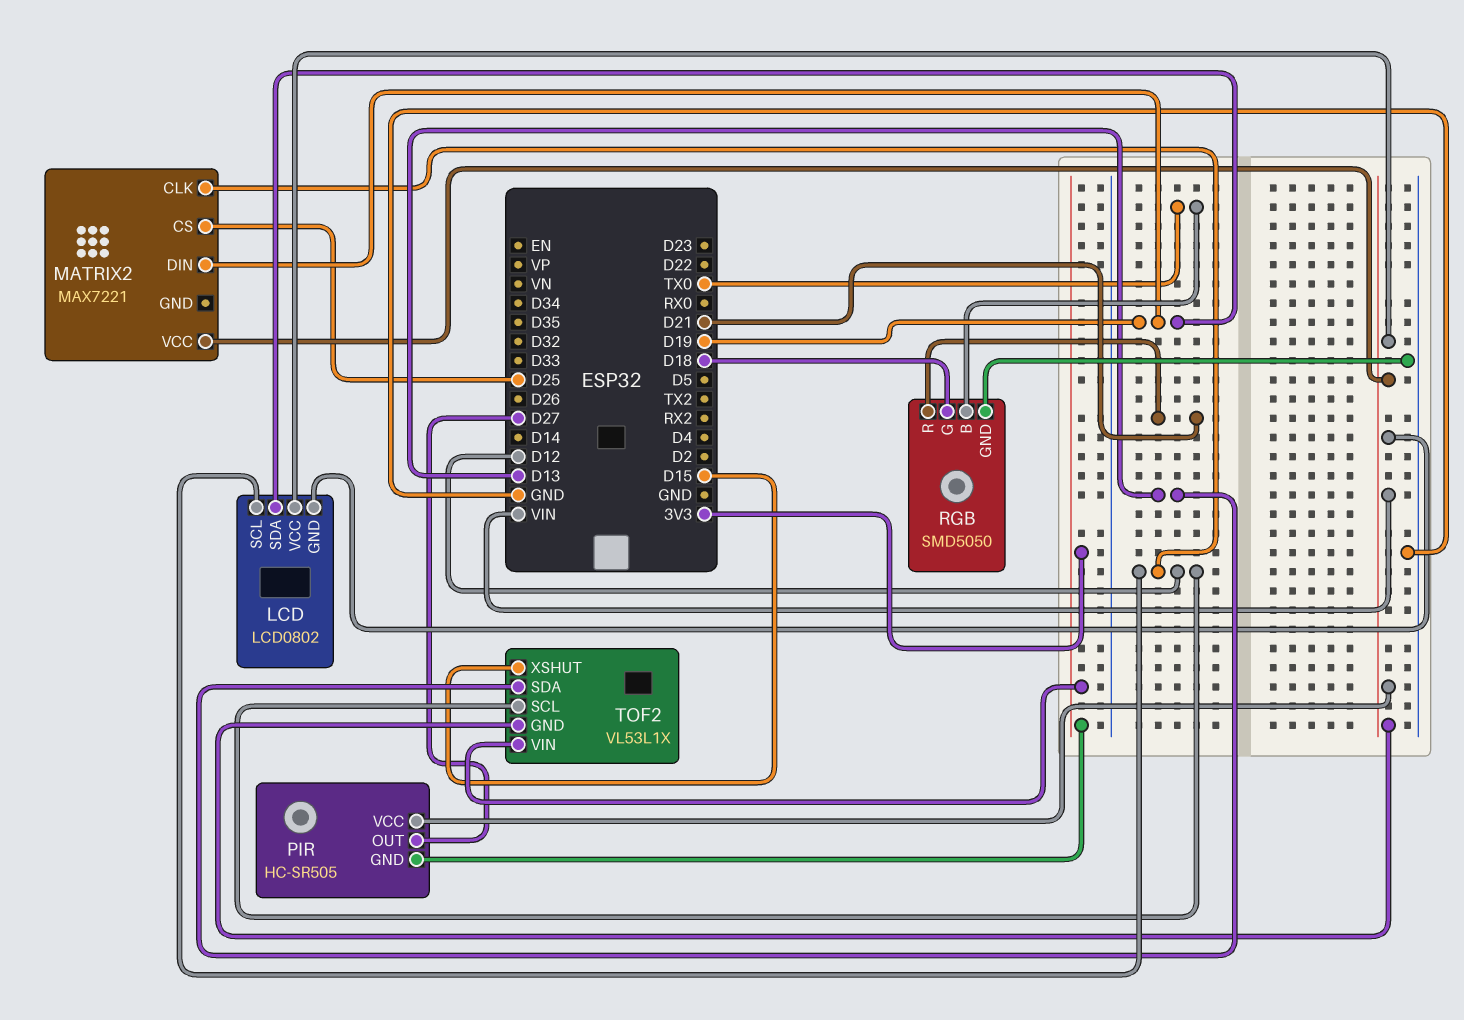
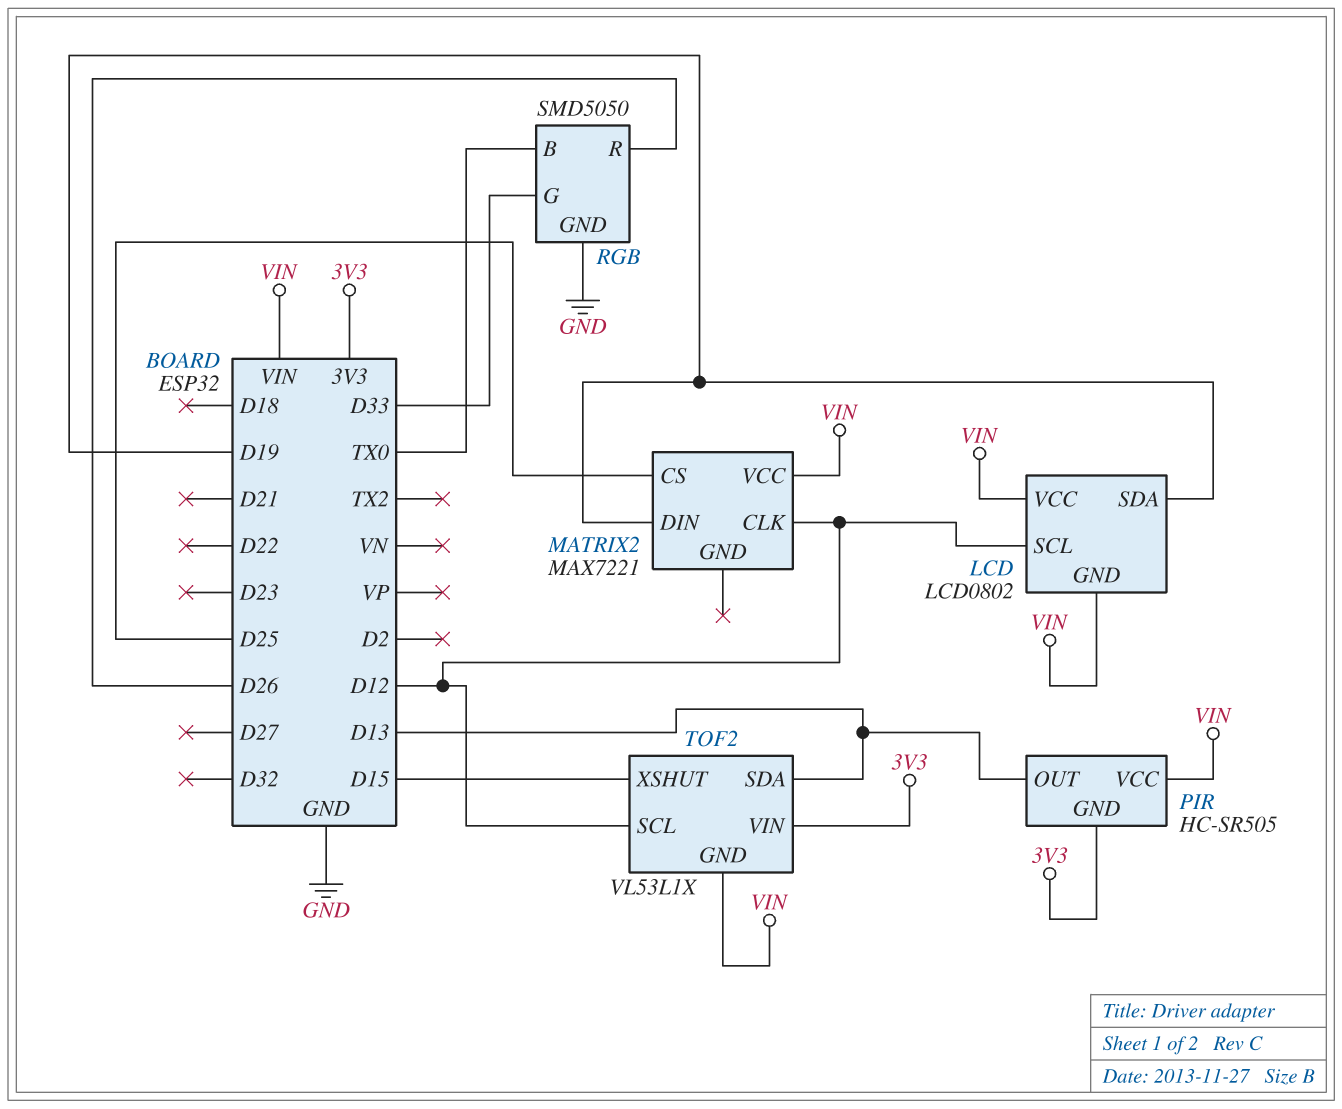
PIR pin OUT: D27 -> D13
RGB pin G: D18 -> D33
RGB pin R: D21 -> D26

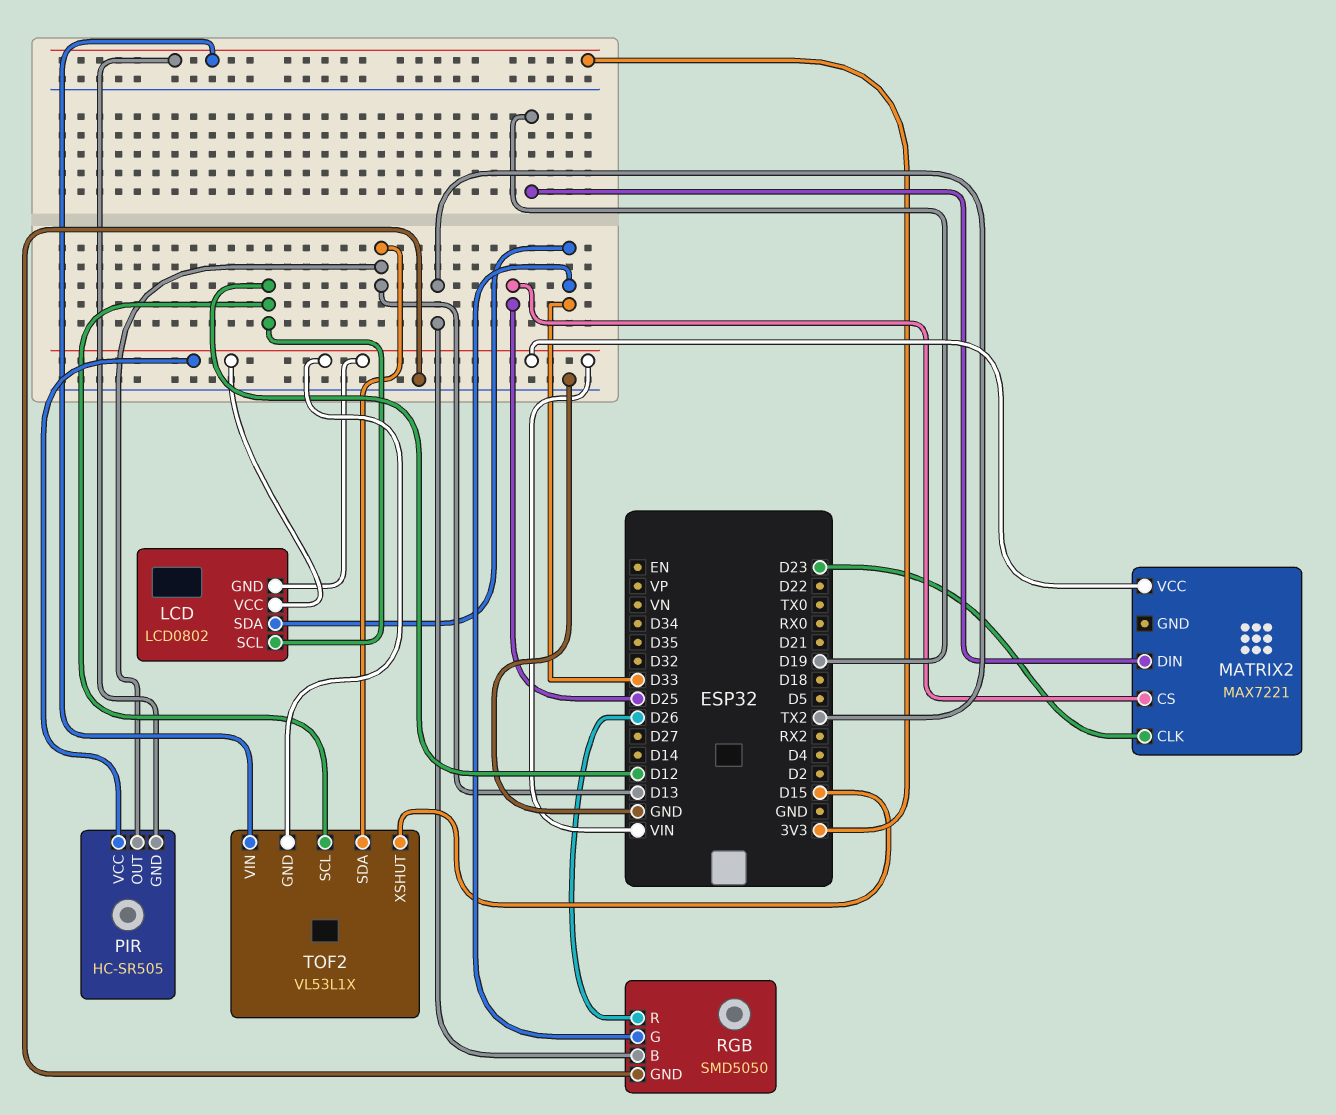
LCD pin SDA: D19 -> D33
MATRIX2 pin CLK: D12 -> D23
RGB pin B: TX0 -> TX2

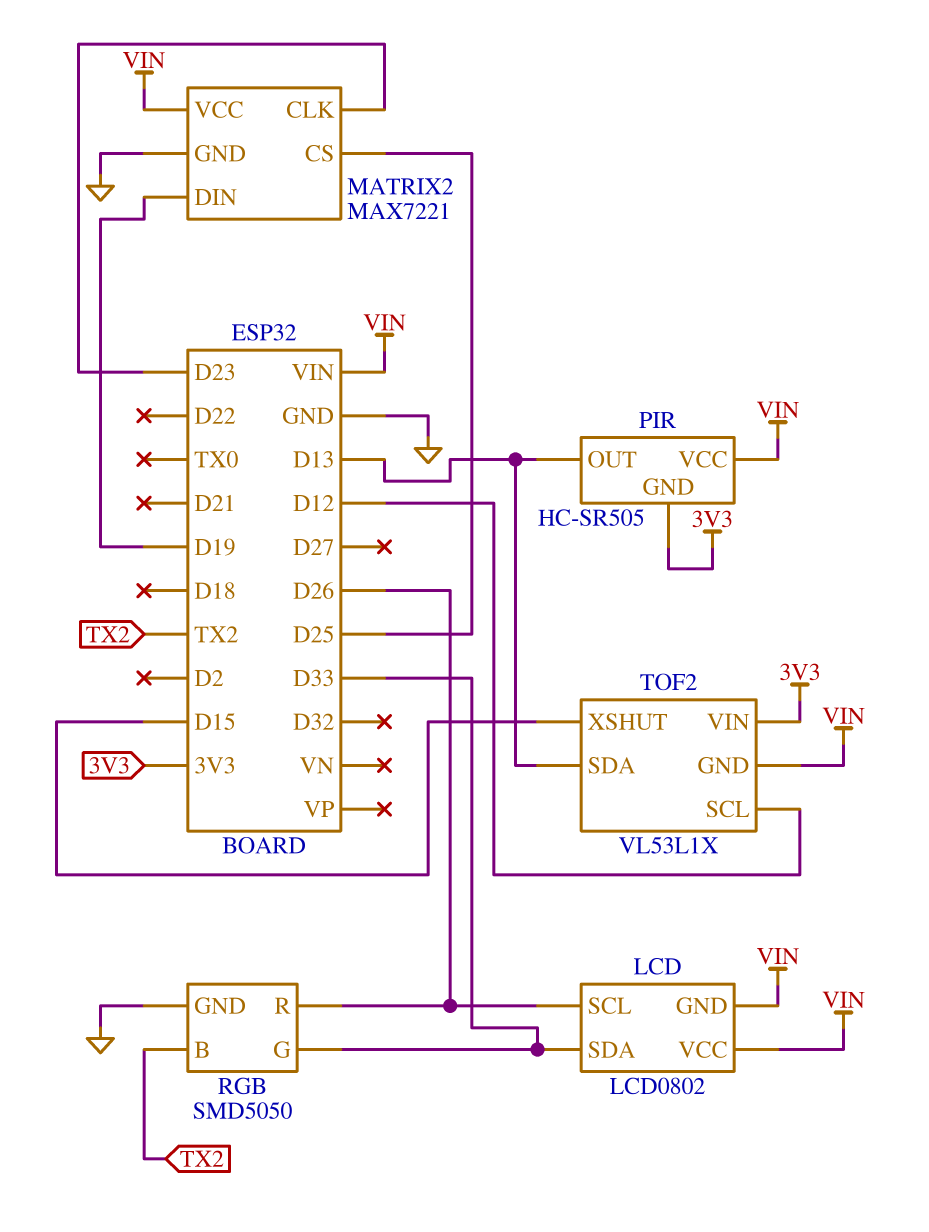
LCD pin SCL: D12 -> D26
MATRIX2 pin GND: none -> GND

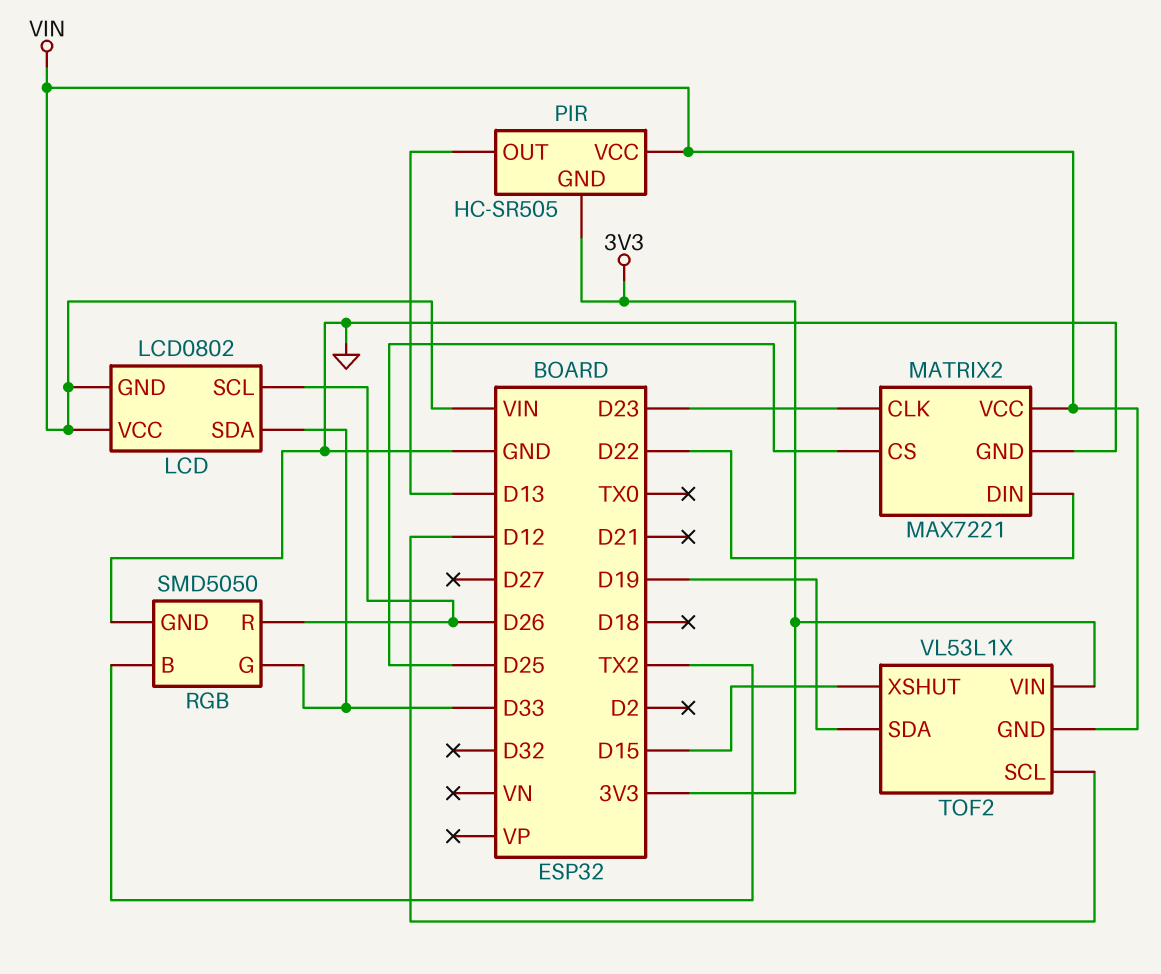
MATRIX2 pin DIN: D19 -> D22
TOF2 pin SDA: D13 -> D19

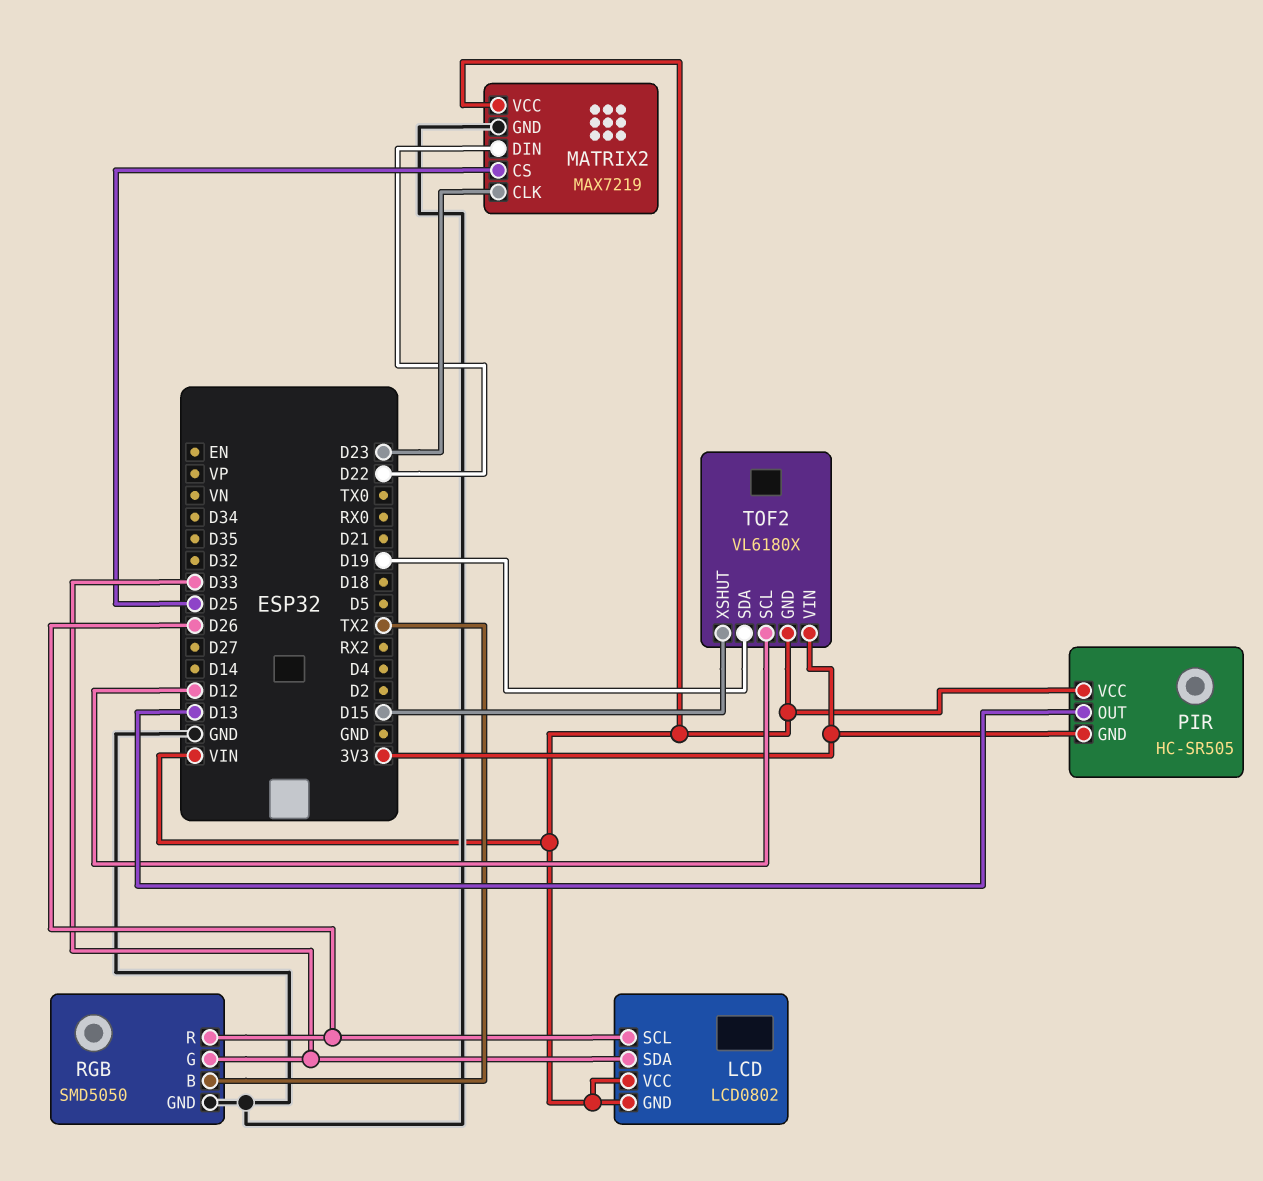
MATRIX2: MAX7221 -> MAX7219
TOF2: VL53L1X -> VL6180X

